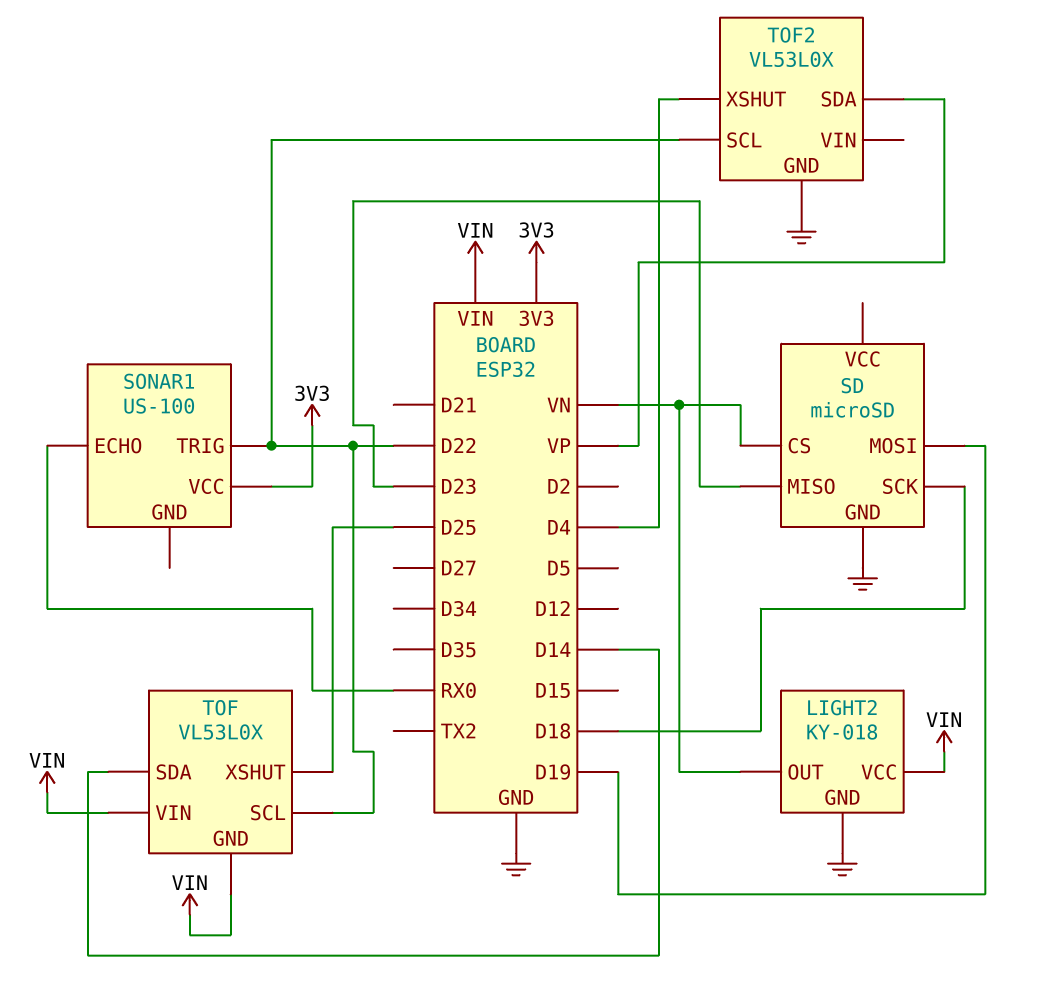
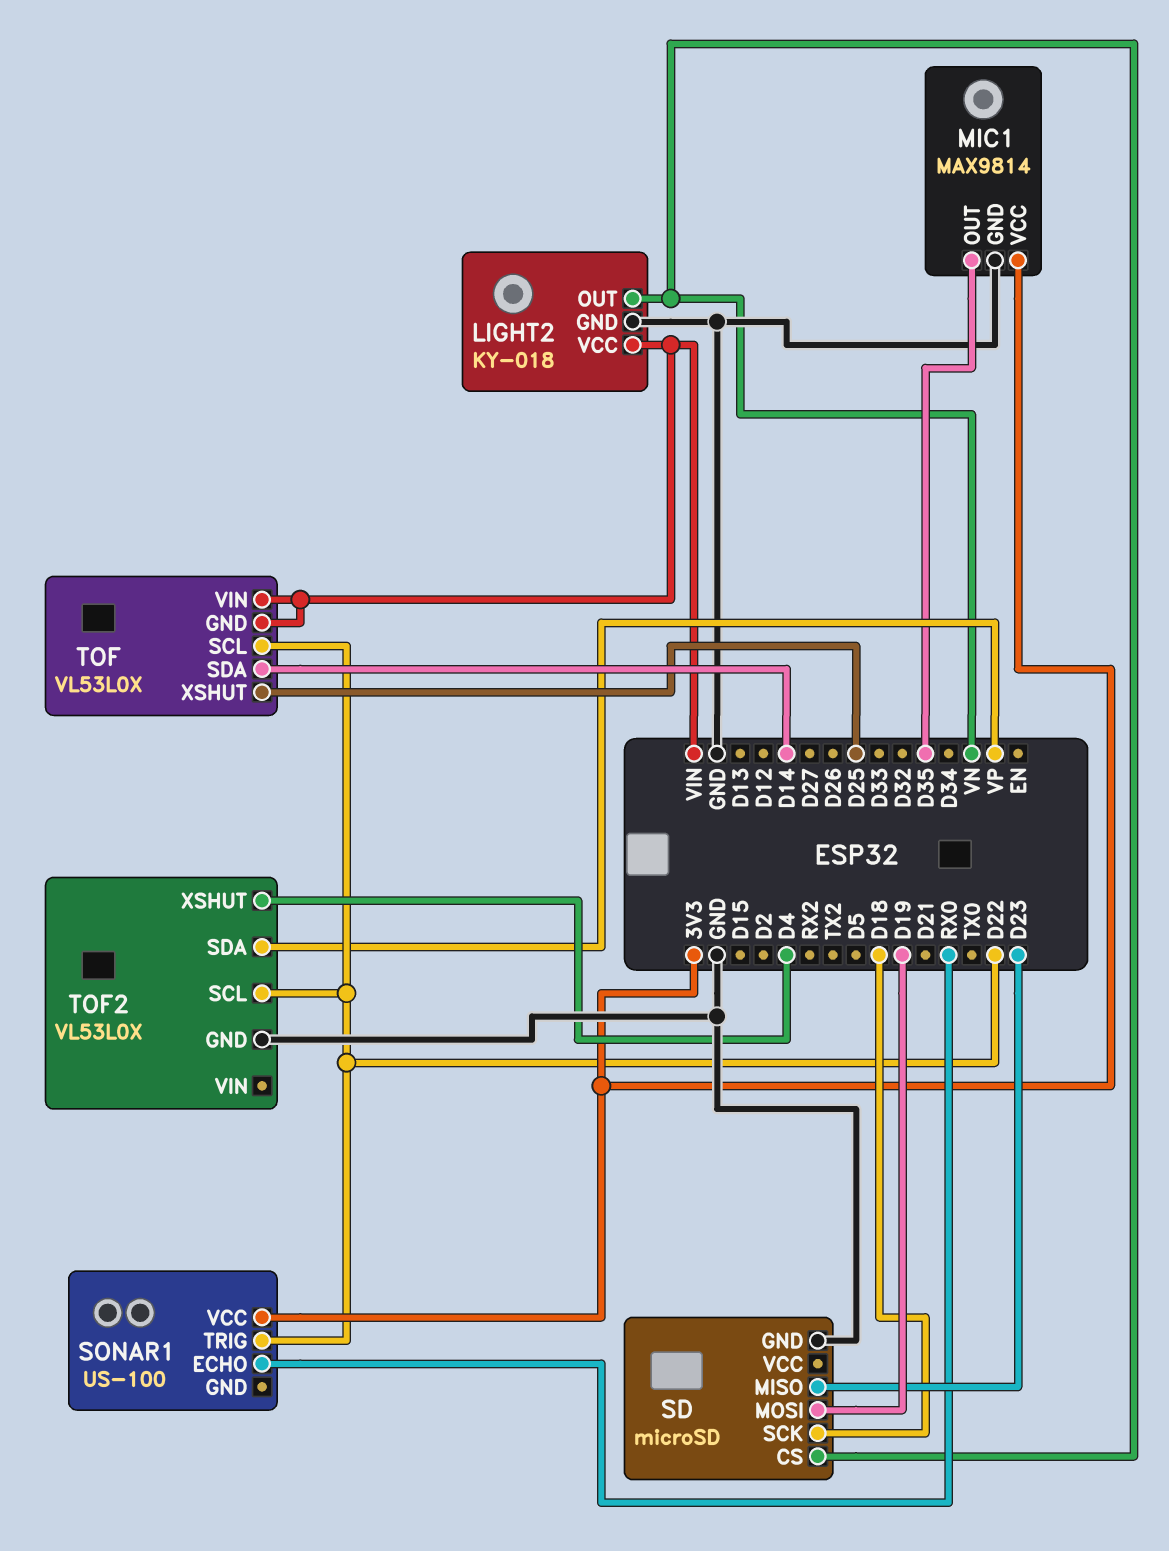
MIC1: none -> MAX9814
MIC1 pin GND: none -> GND
MIC1 pin OUT: none -> D35
MIC1 pin VCC: none -> 3V3

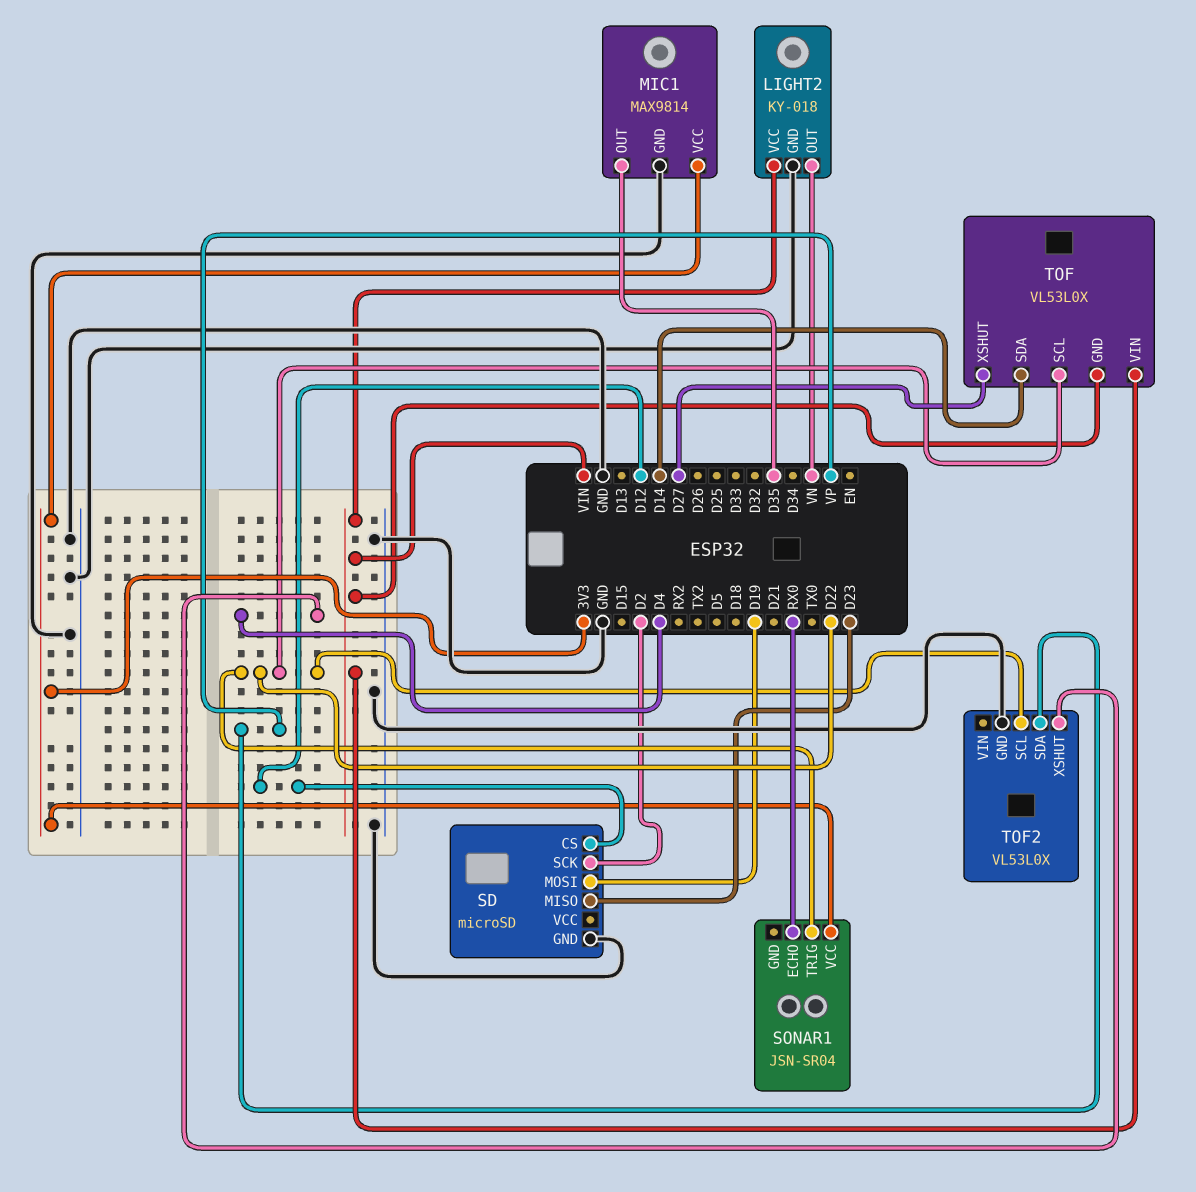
SD pin CS: VN -> D12
SD pin SCK: D18 -> D2
SONAR1: US-100 -> JSN-SR04
TOF pin XSHUT: D25 -> D27

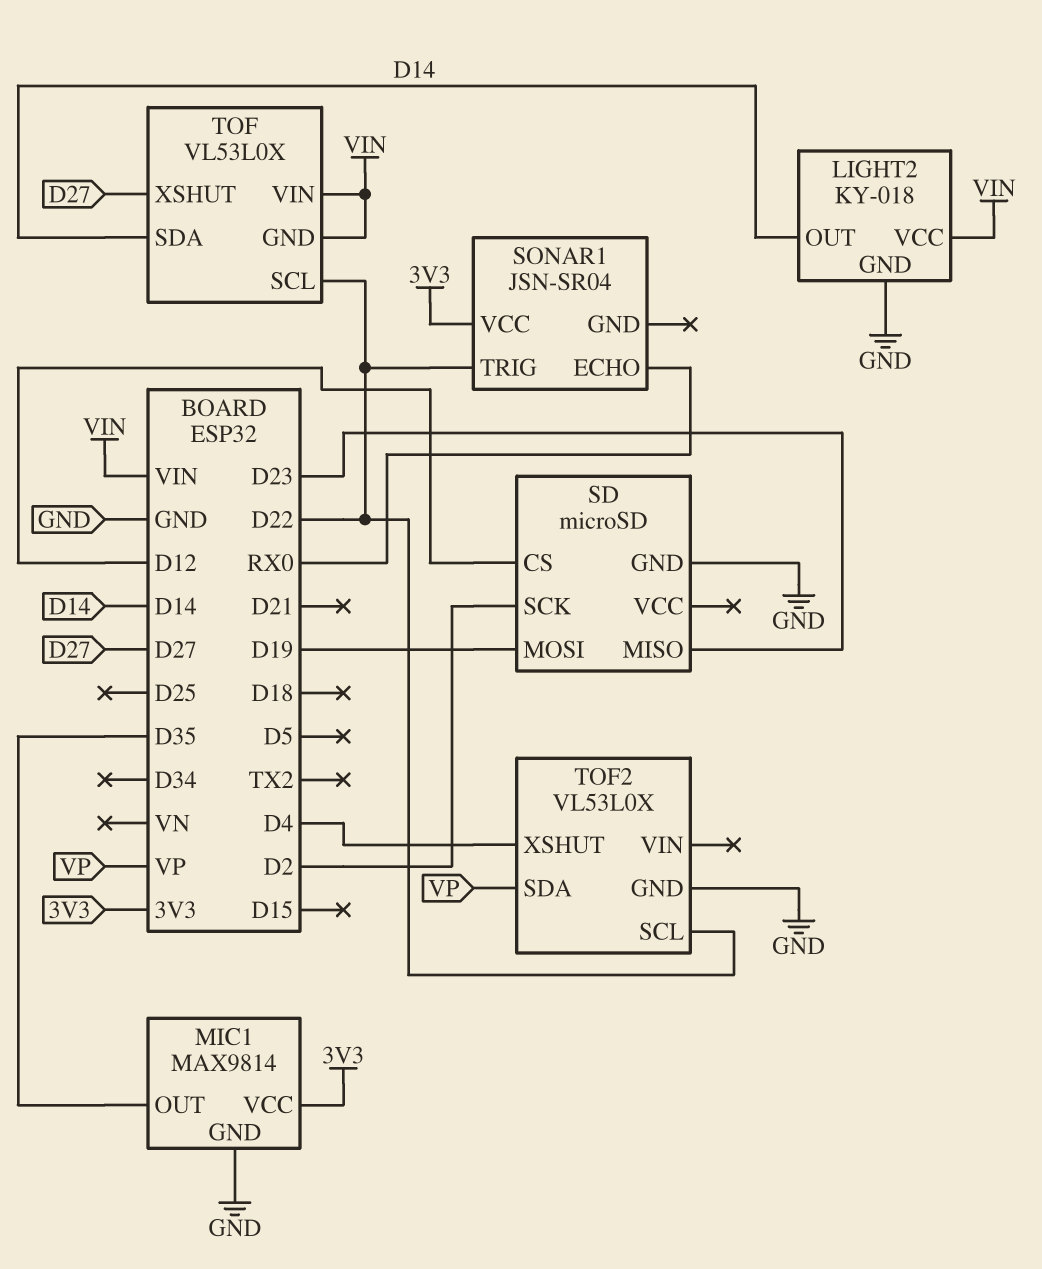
LIGHT2 pin OUT: VN -> D14

